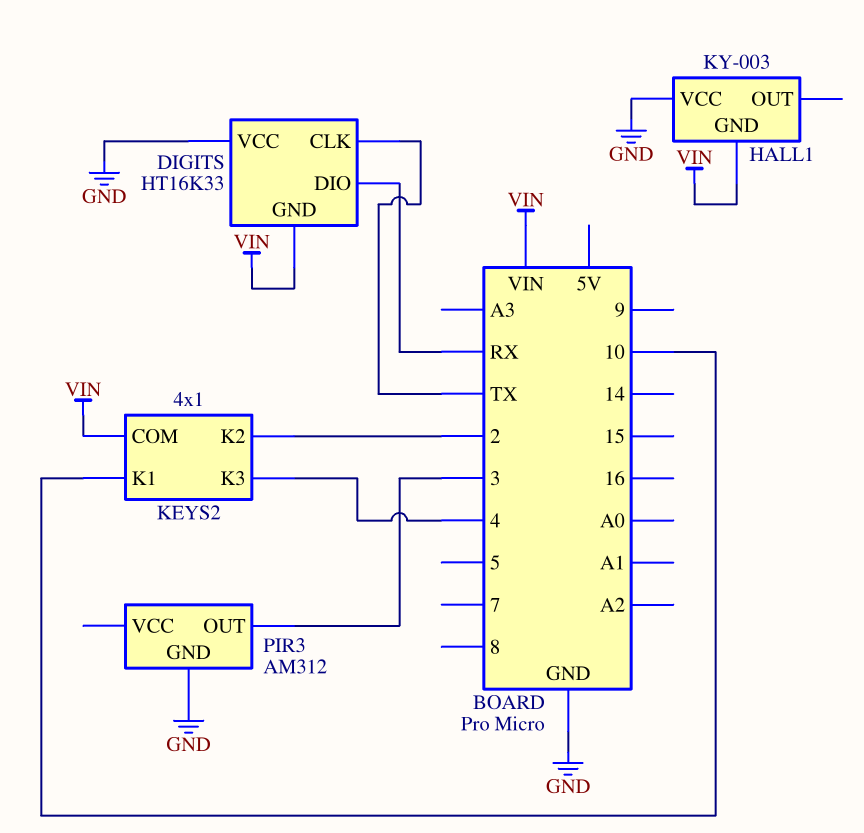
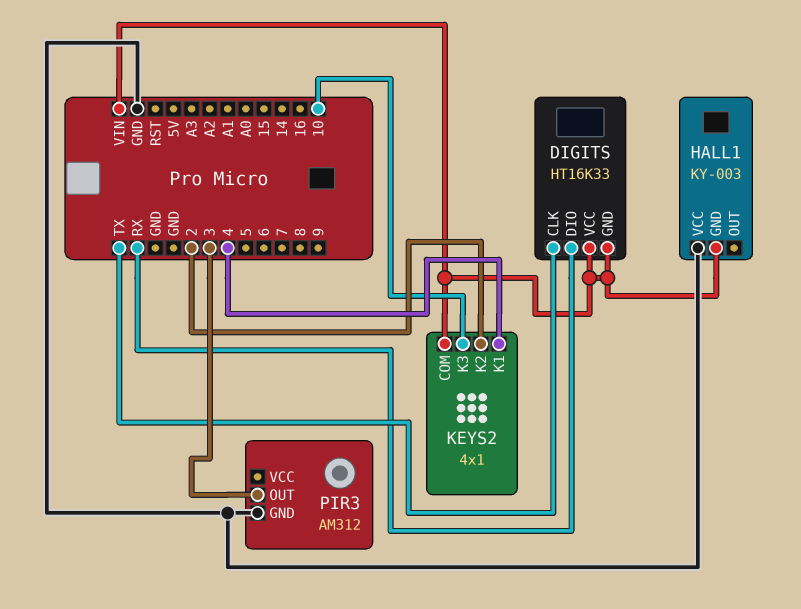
DIGITS pin VCC: GND -> VIN
KEYS2 pin K1: 10 -> 4
KEYS2 pin K3: 4 -> 10

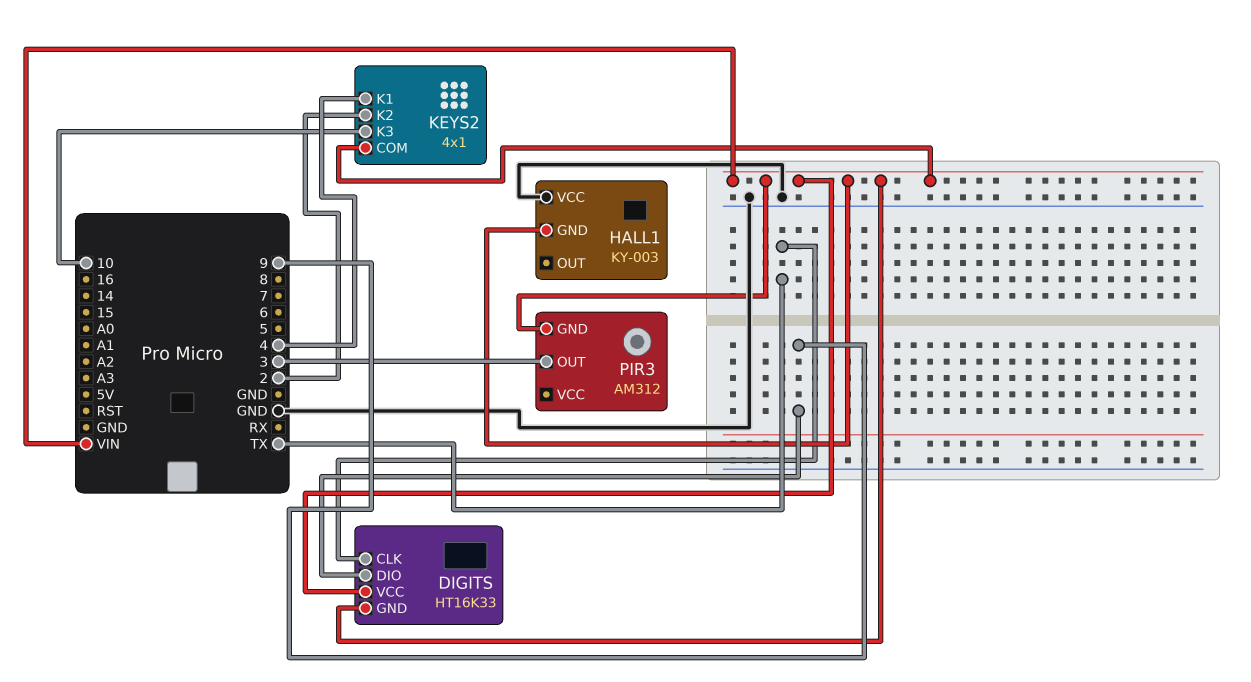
DIGITS pin DIO: RX -> 9
PIR3 pin GND: GND -> VIN

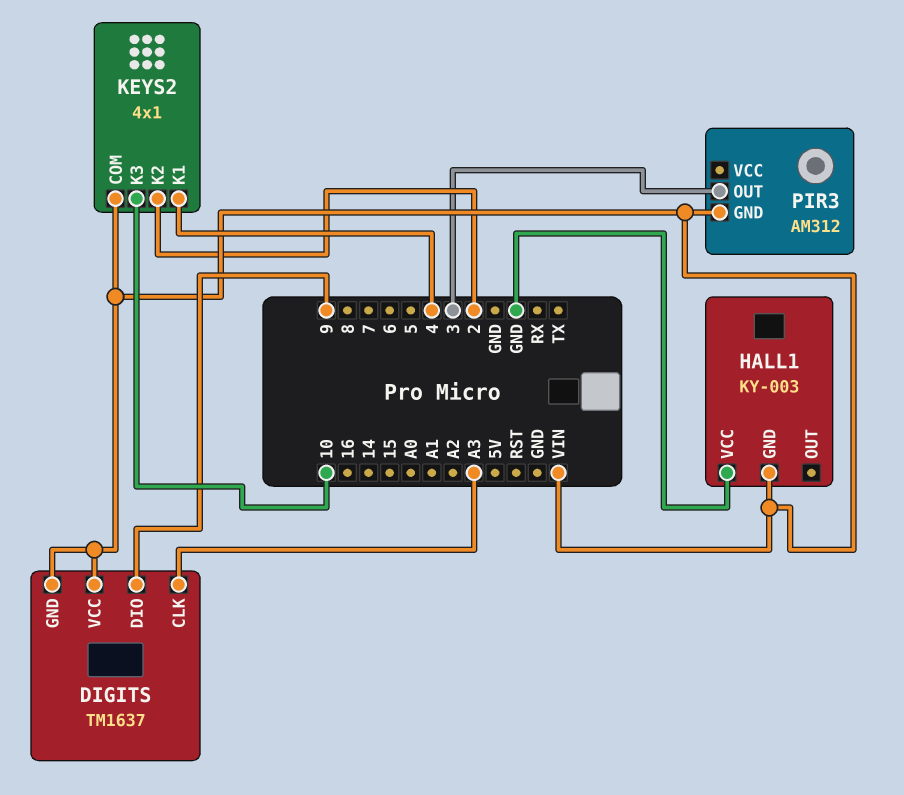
DIGITS: HT16K33 -> TM1637
DIGITS pin CLK: TX -> A3

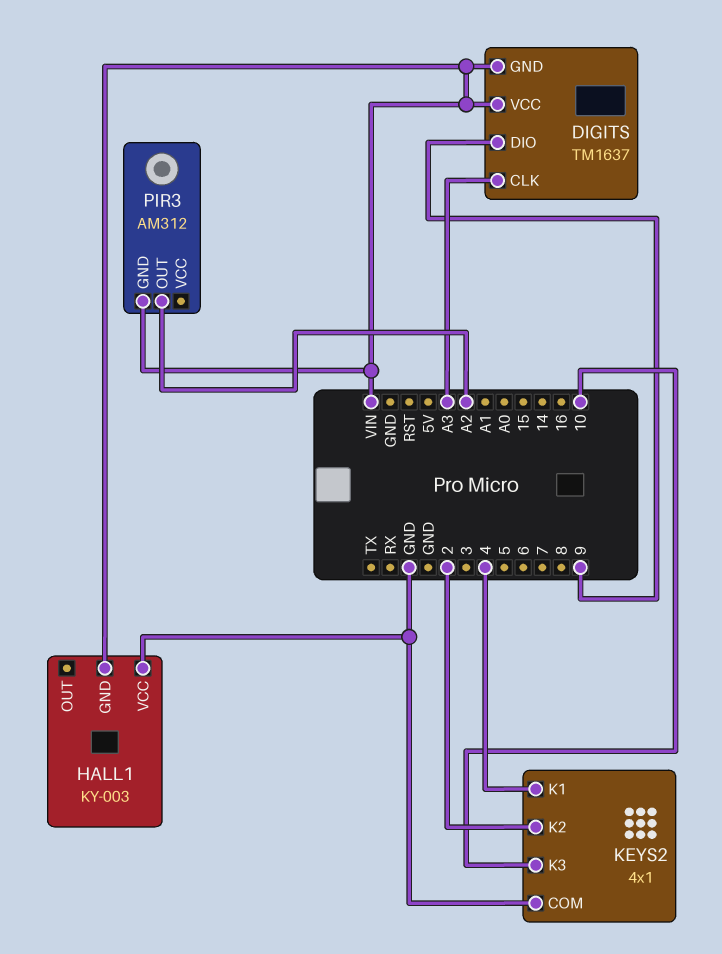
KEYS2 pin COM: VIN -> GND
PIR3 pin OUT: 3 -> A2

